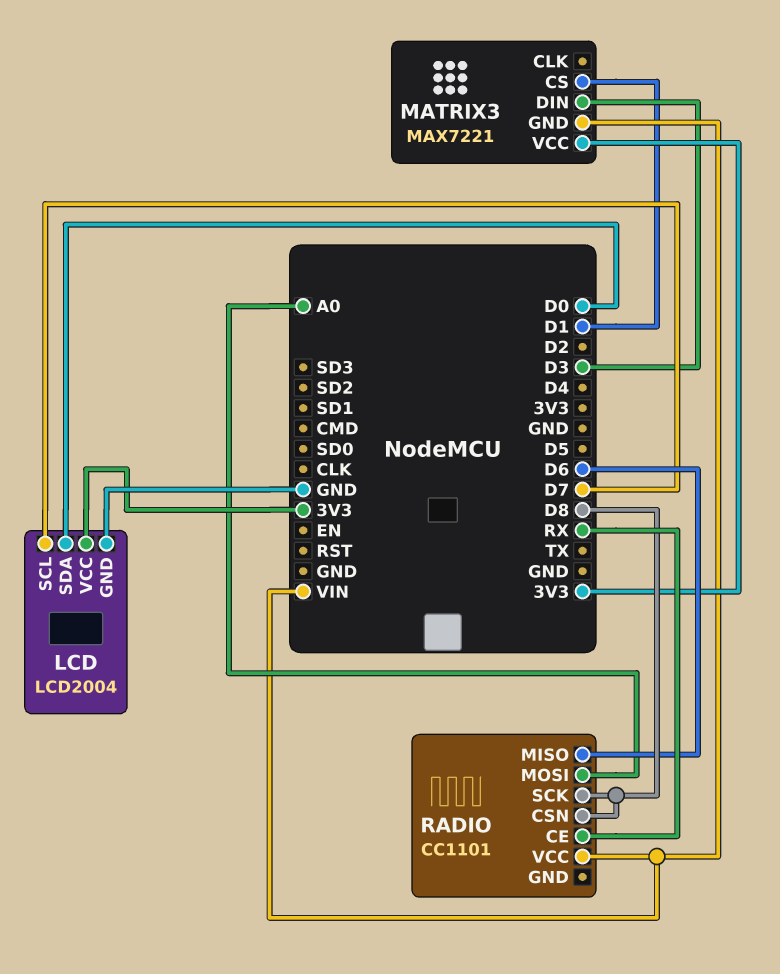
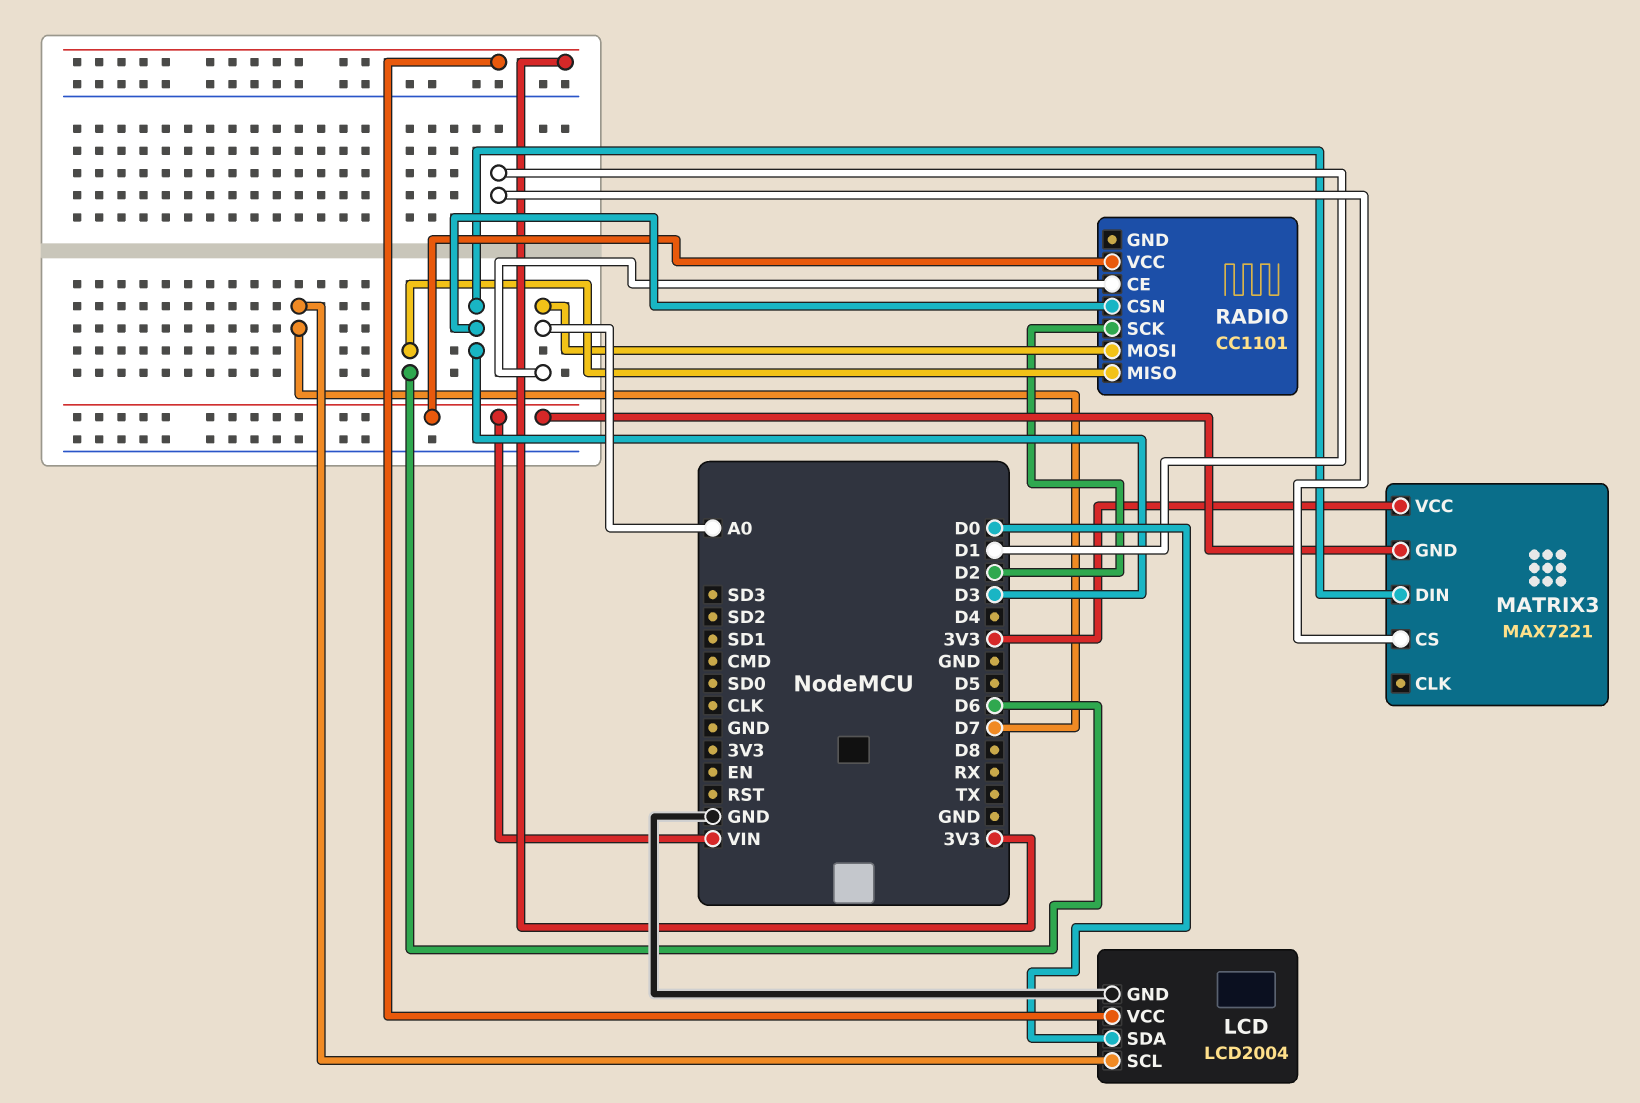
RADIO pin CE: RX -> A0
RADIO pin CSN: D8 -> D3
RADIO pin SCK: D8 -> D2

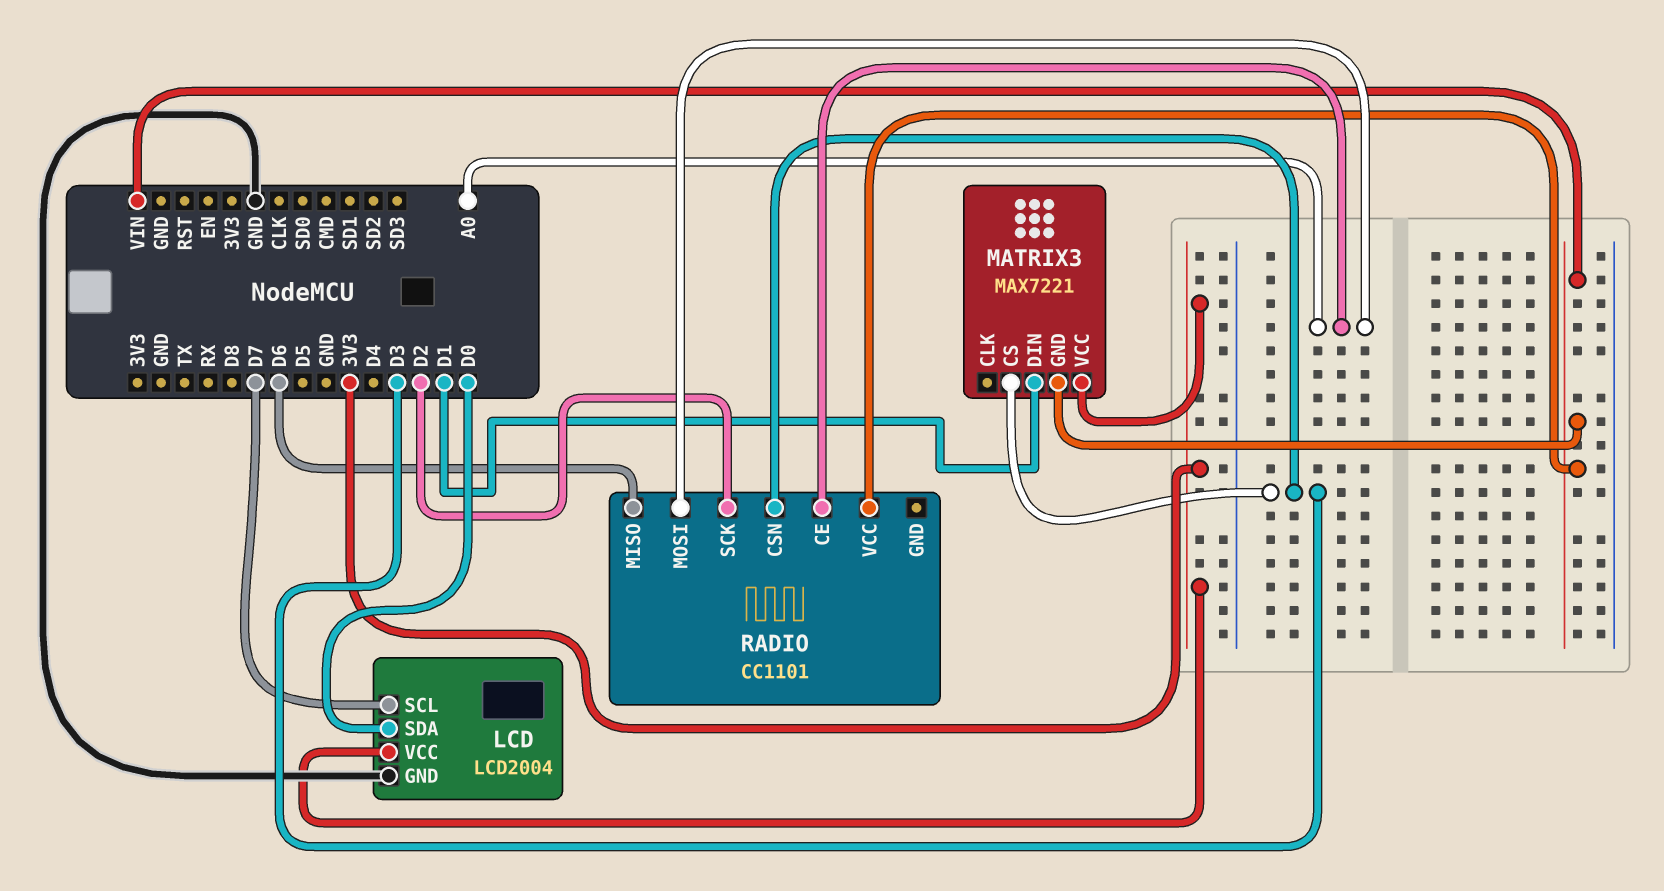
MATRIX3 pin CS: D1 -> D3
MATRIX3 pin DIN: D3 -> D1

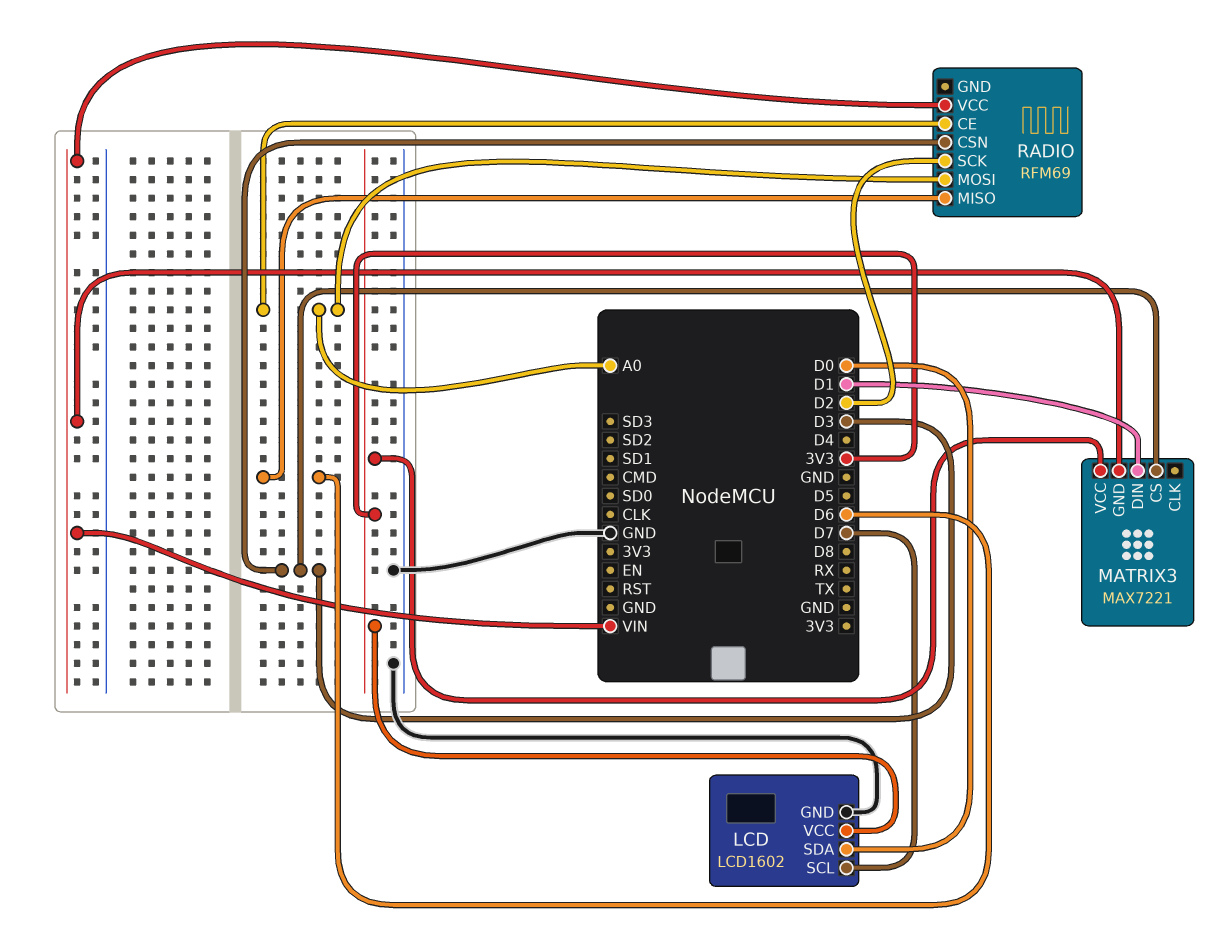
LCD: LCD2004 -> LCD1602
RADIO: CC1101 -> RFM69

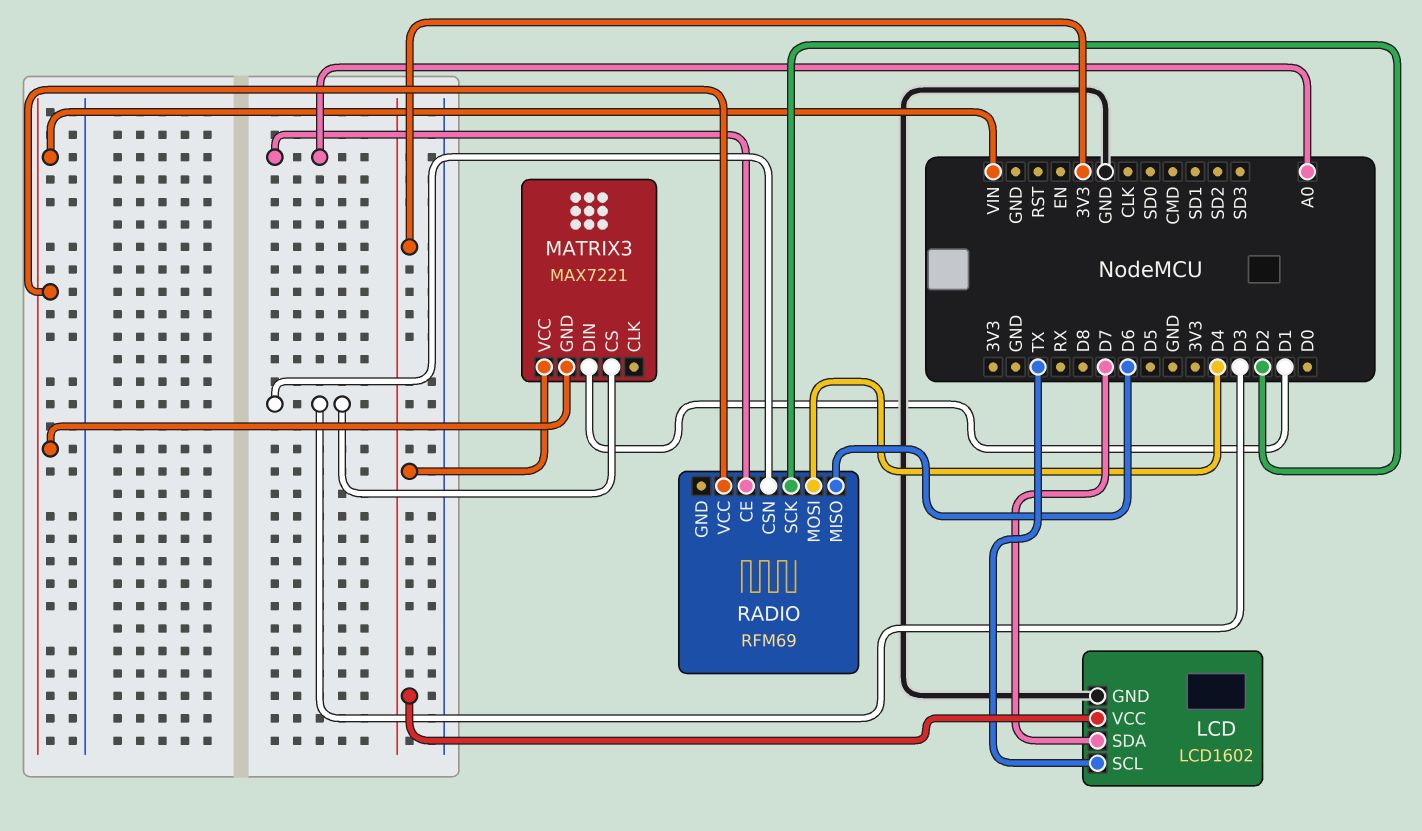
LCD pin SCL: D7 -> TX
LCD pin SDA: D0 -> D7
RADIO pin MOSI: A0 -> D4

